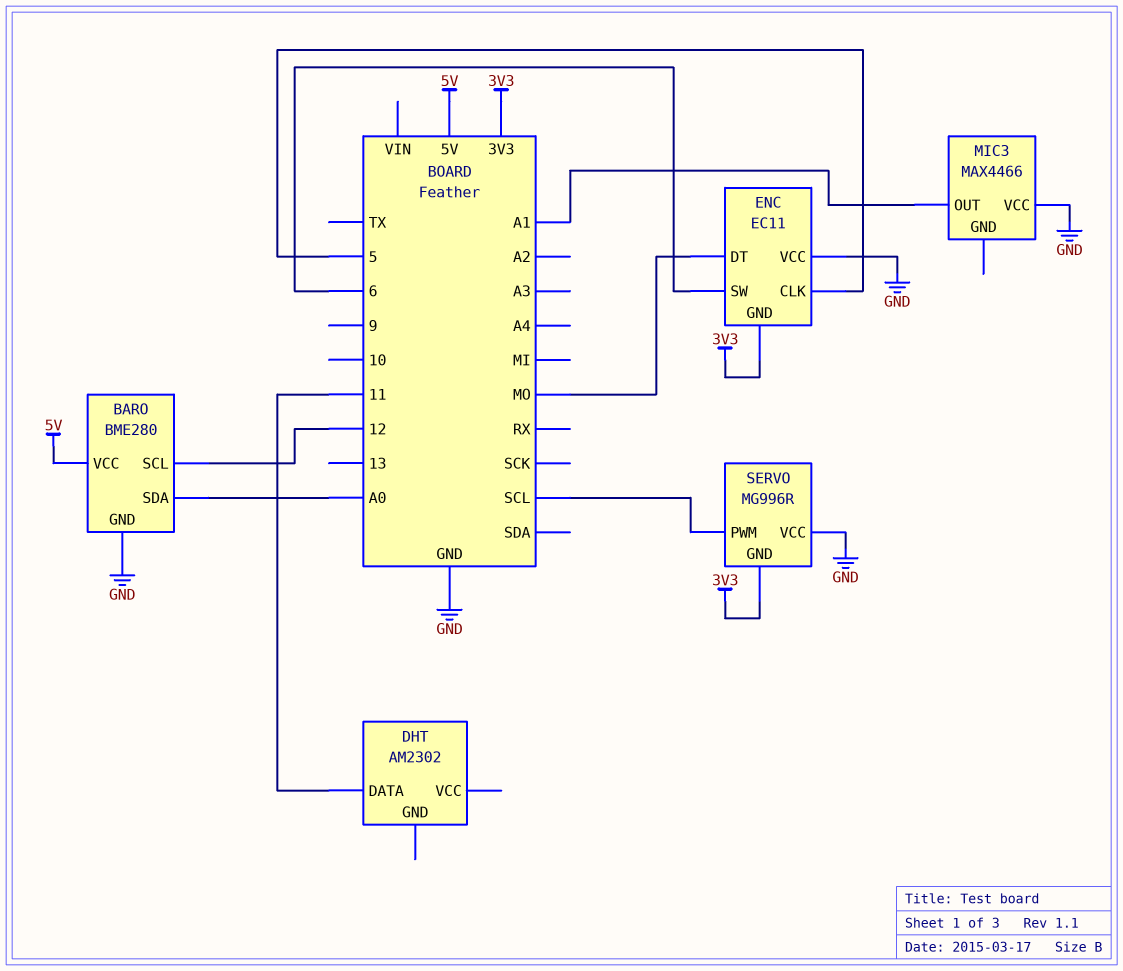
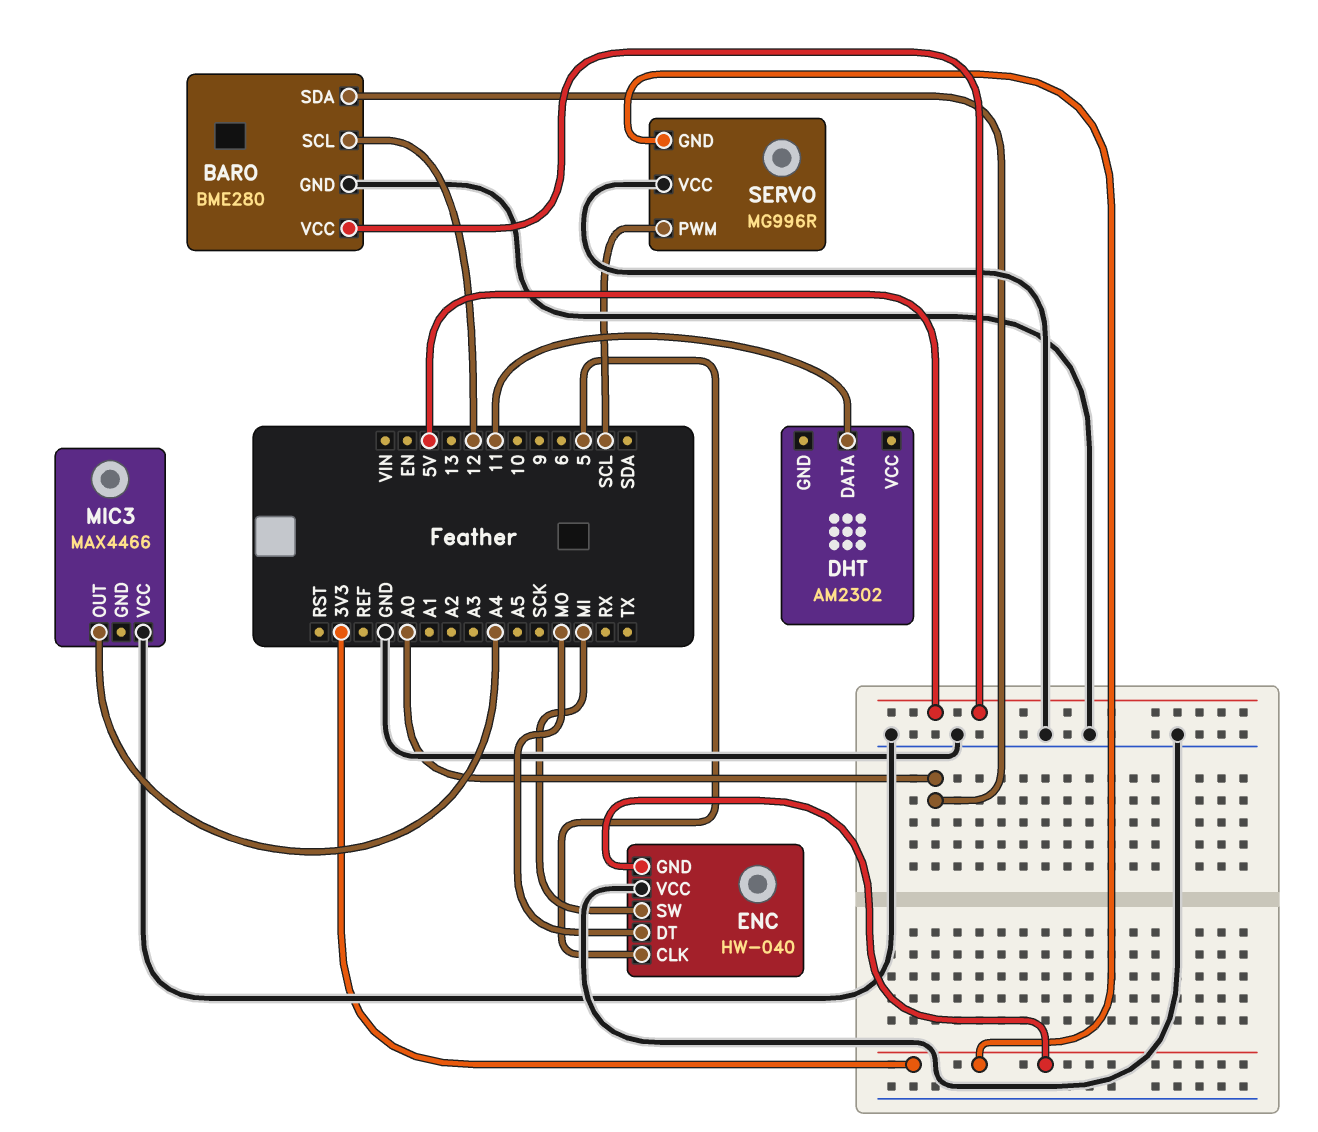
ENC: EC11 -> HW-040
ENC pin SW: 6 -> MI
MIC3 pin OUT: A1 -> A4

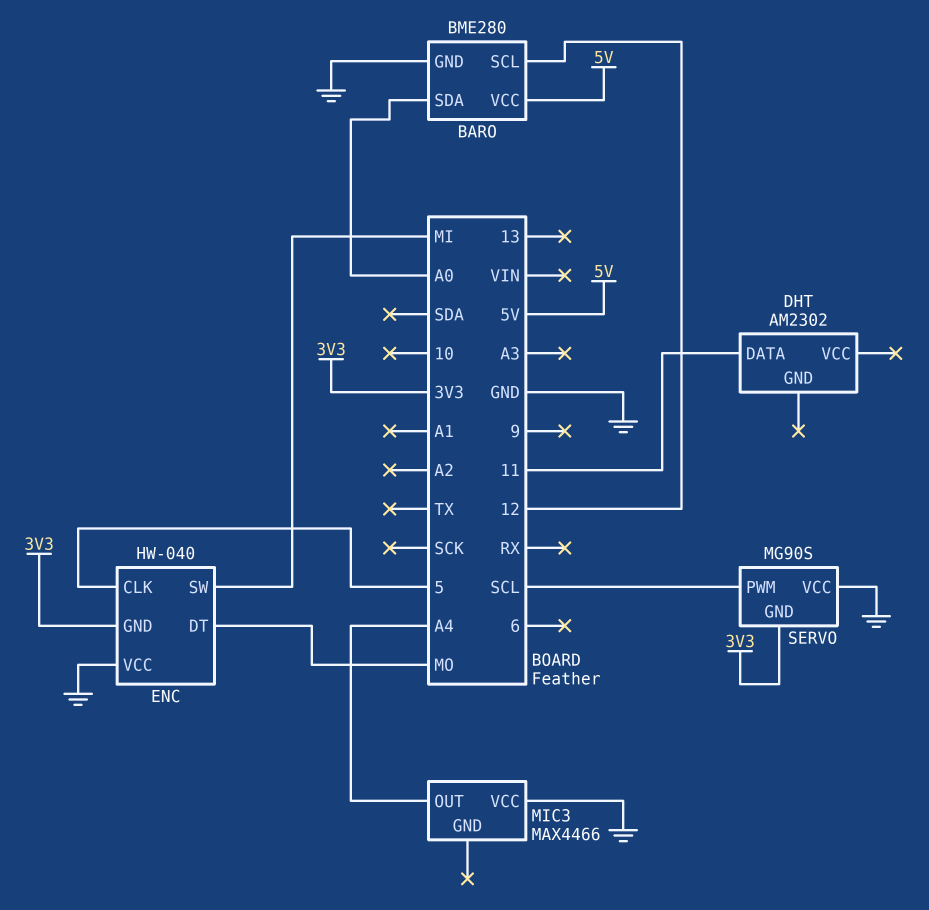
SERVO: MG996R -> MG90S

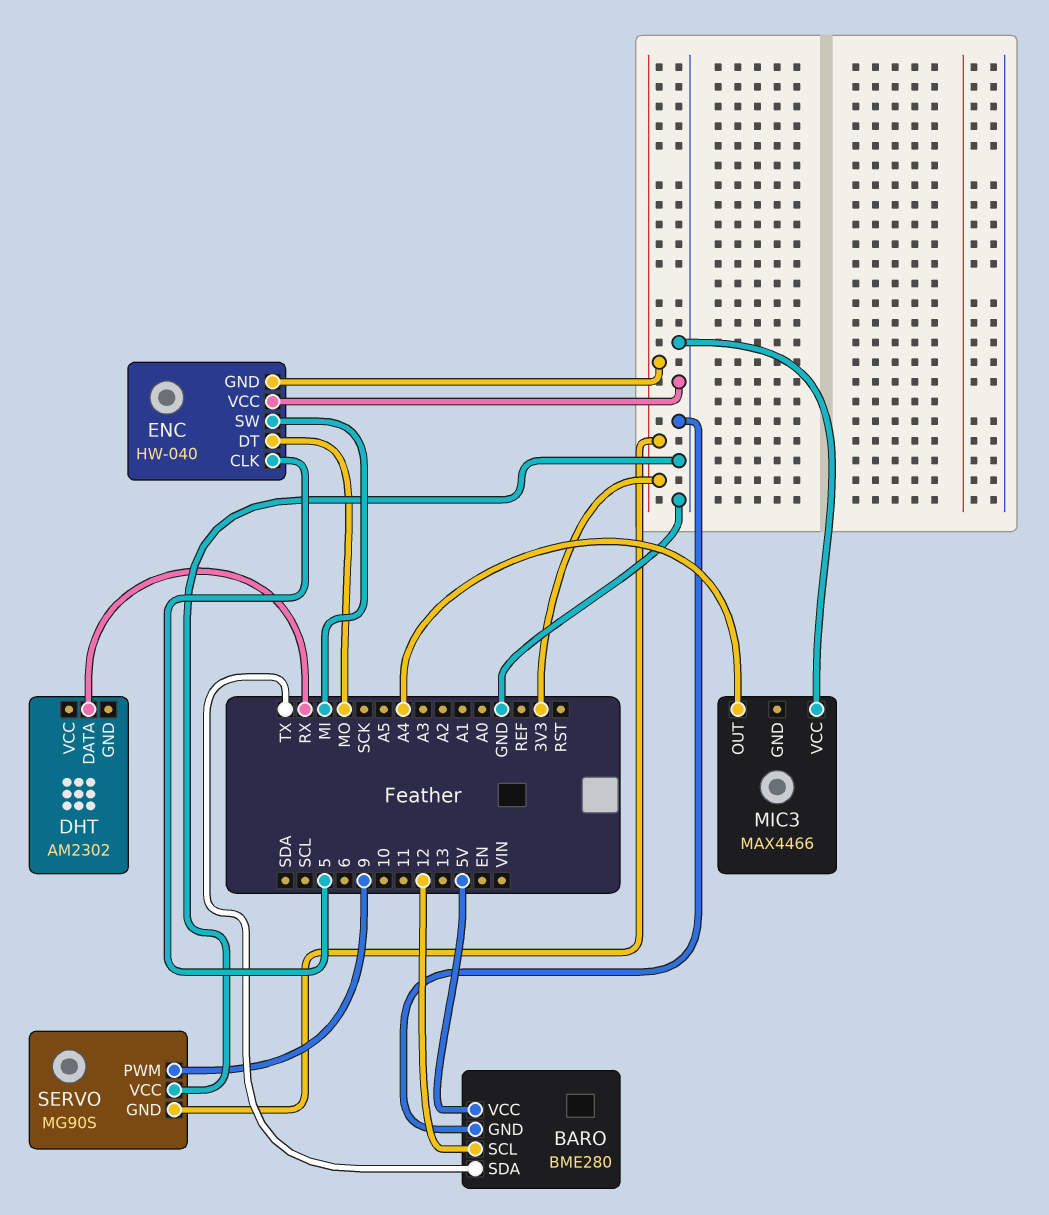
BARO pin SDA: A0 -> TX
DHT pin DATA: 11 -> RX
SERVO pin PWM: SCL -> 9

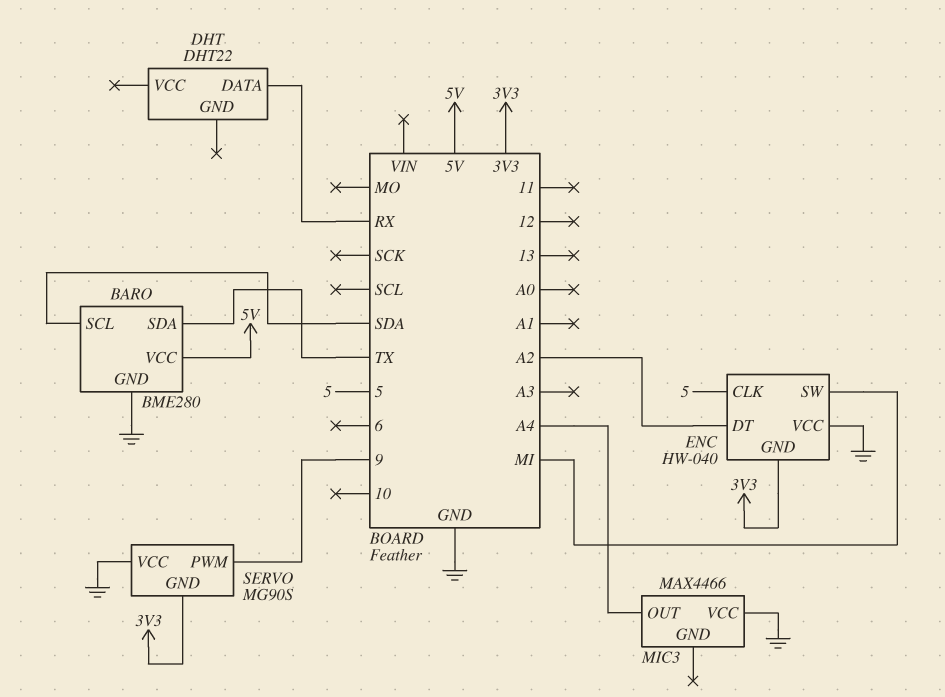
BARO pin SCL: 12 -> SDA
DHT: AM2302 -> DHT22
ENC pin DT: MO -> A2

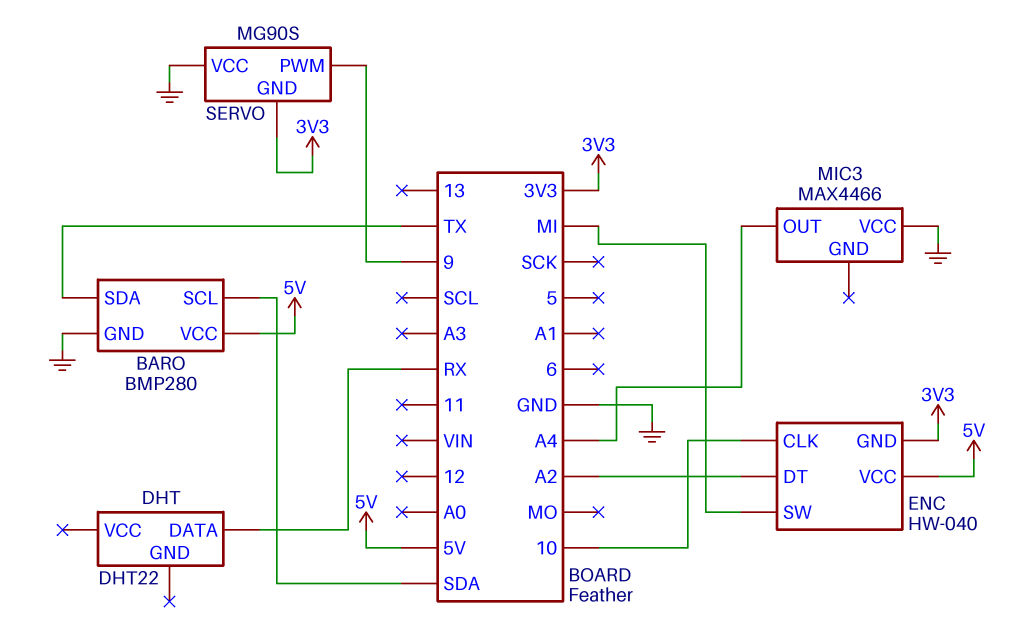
BARO: BME280 -> BMP280
ENC pin CLK: 5 -> 10
ENC pin VCC: GND -> 5V

